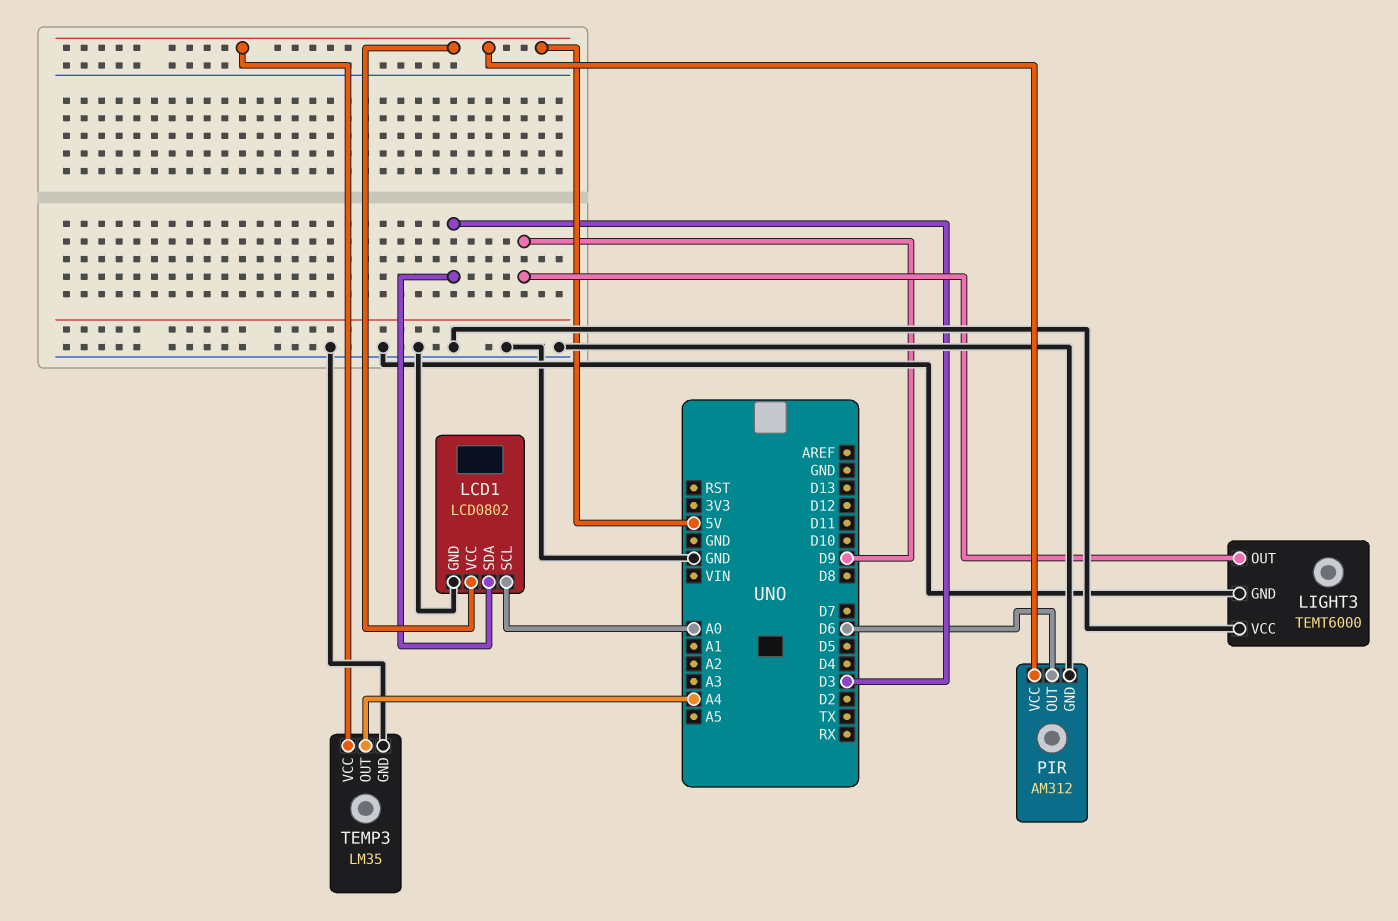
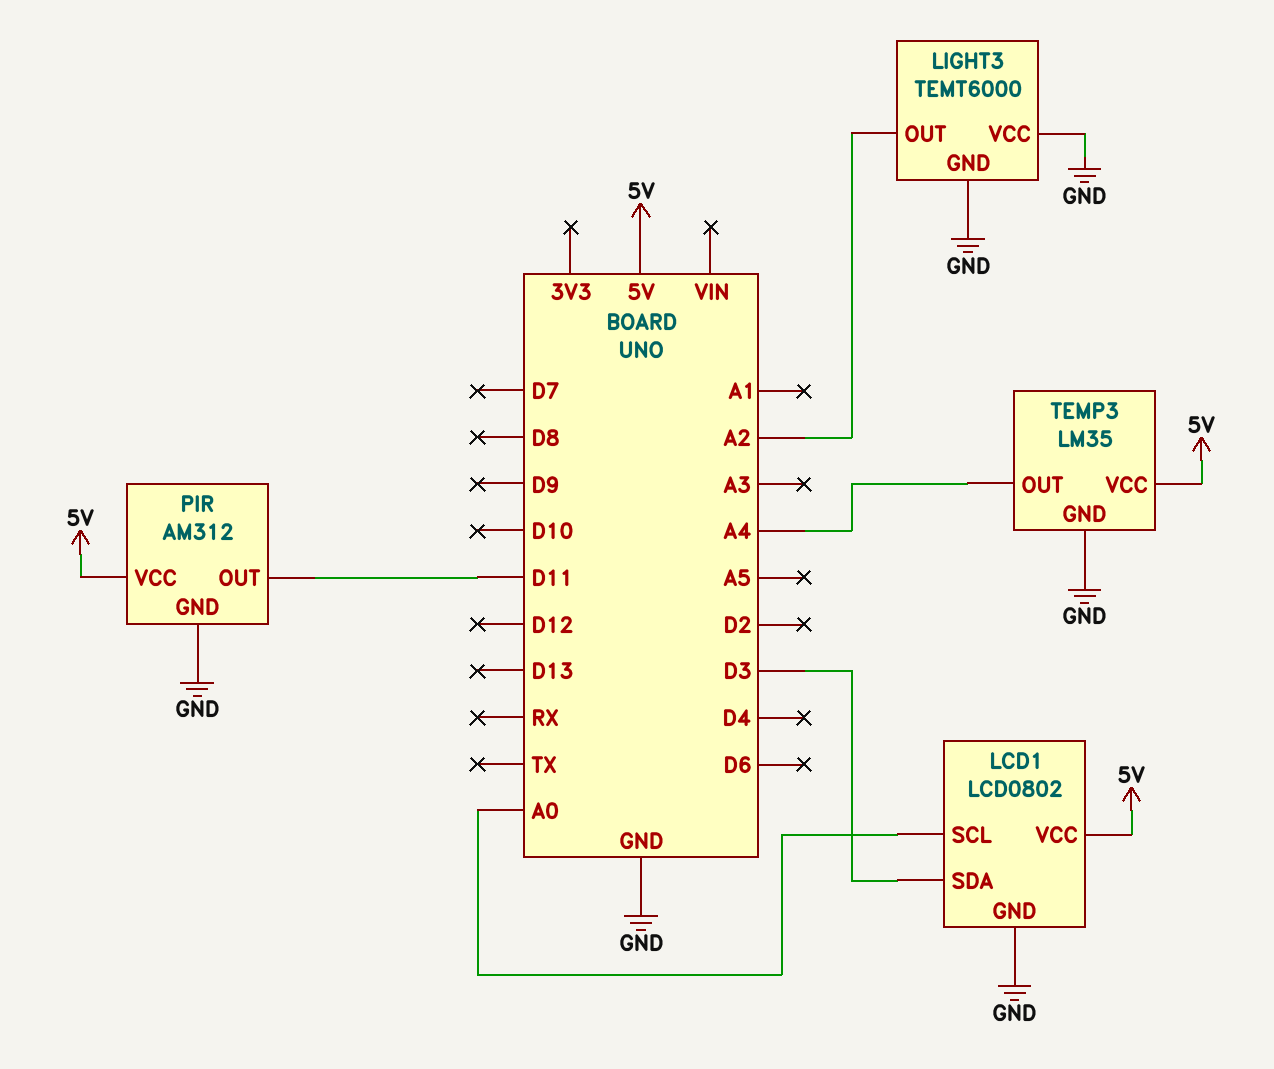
LIGHT3 pin OUT: D9 -> A2
PIR pin OUT: D6 -> D11

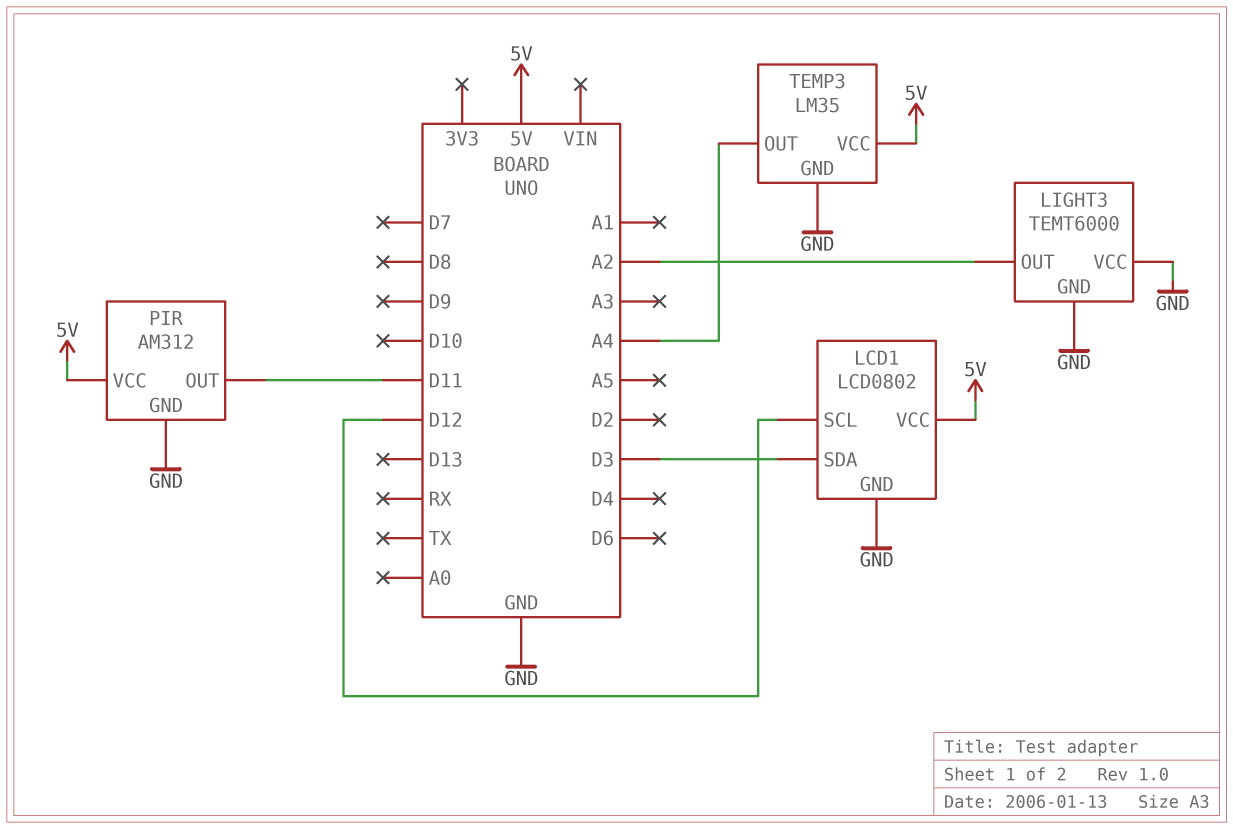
LCD1 pin SCL: A0 -> D12

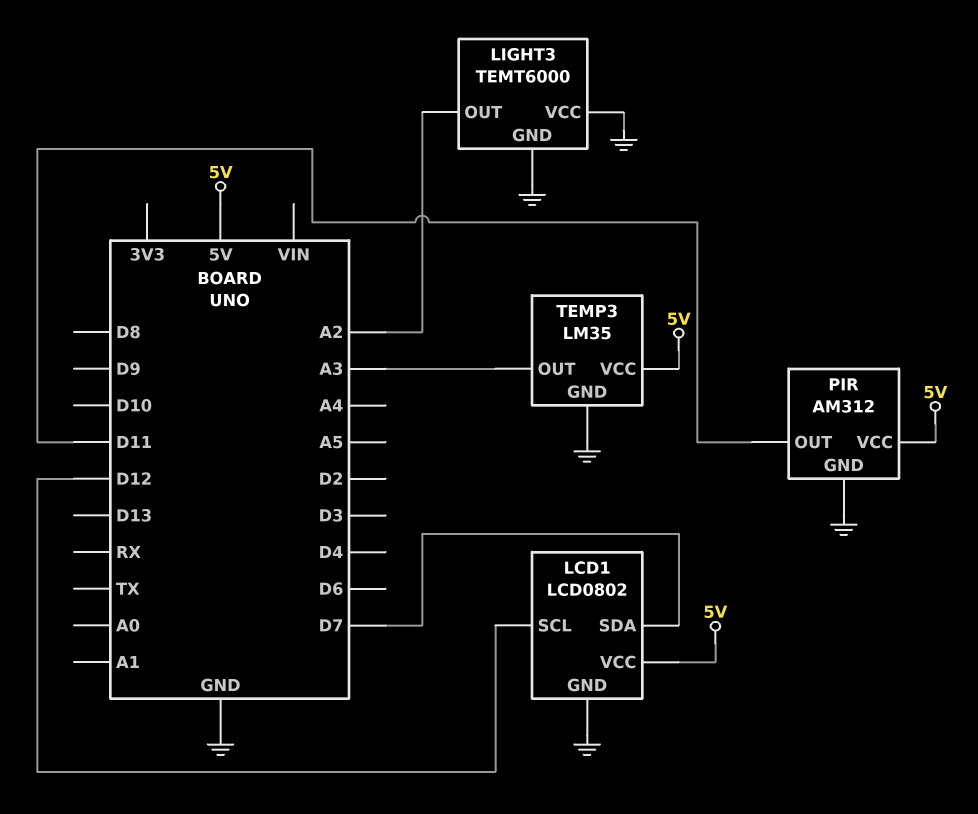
LCD1 pin SDA: D3 -> D7
TEMP3 pin OUT: A4 -> A3

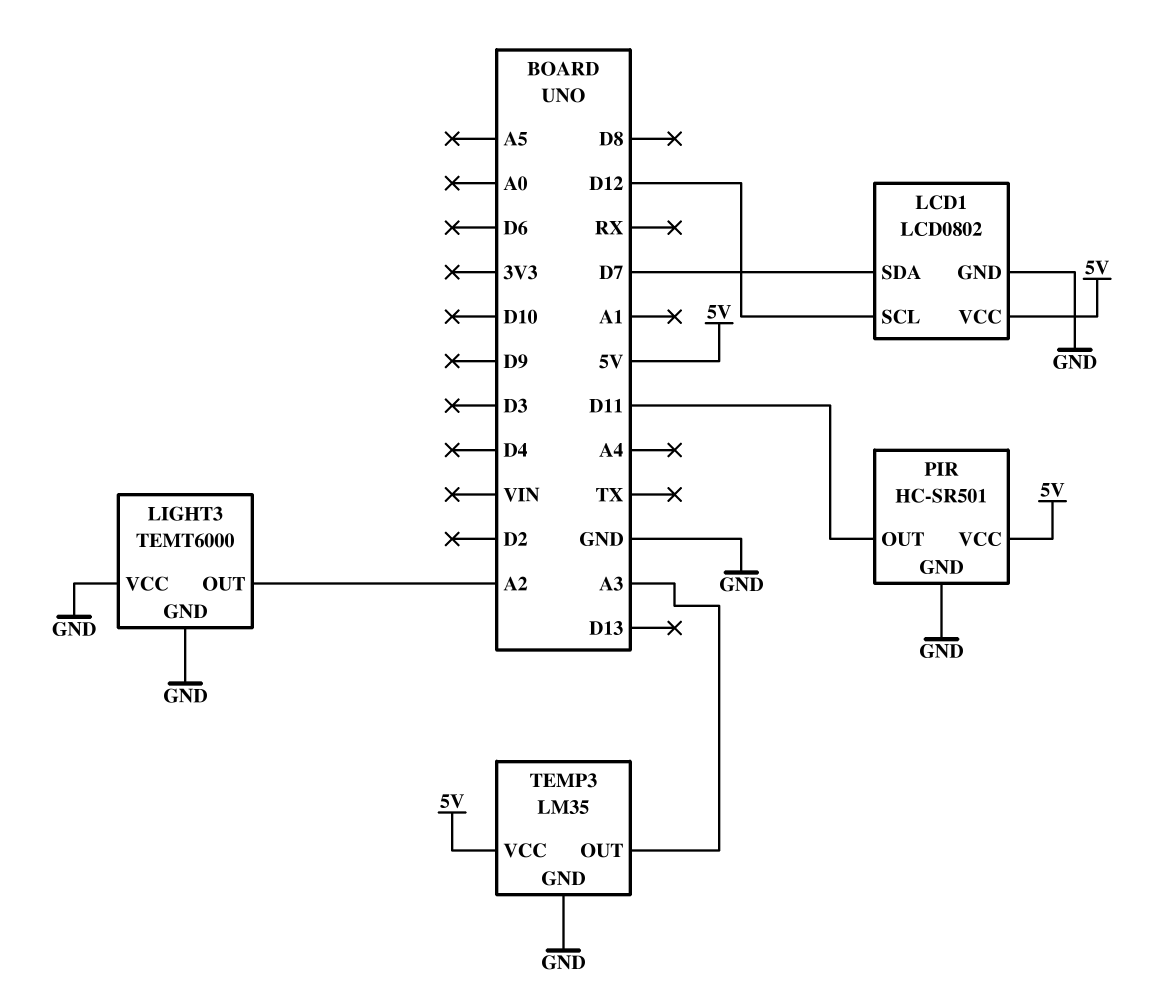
PIR: AM312 -> HC-SR501

